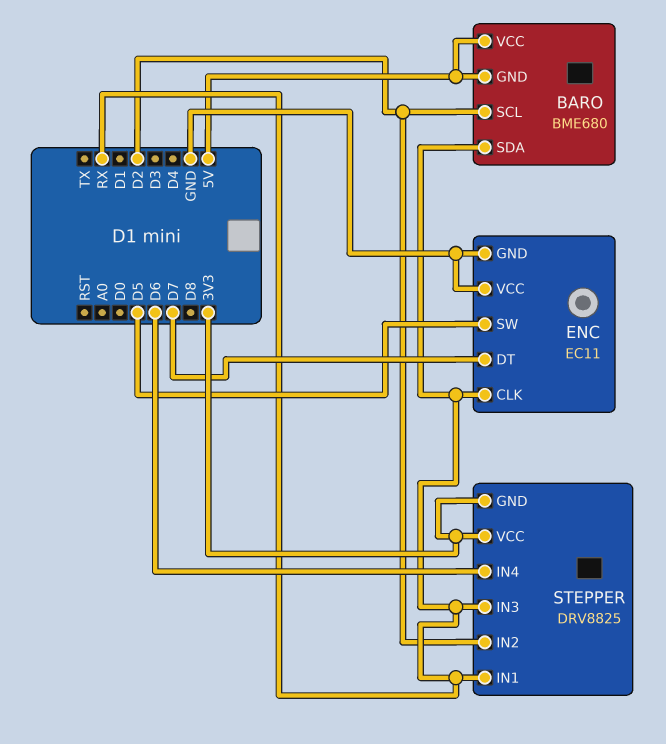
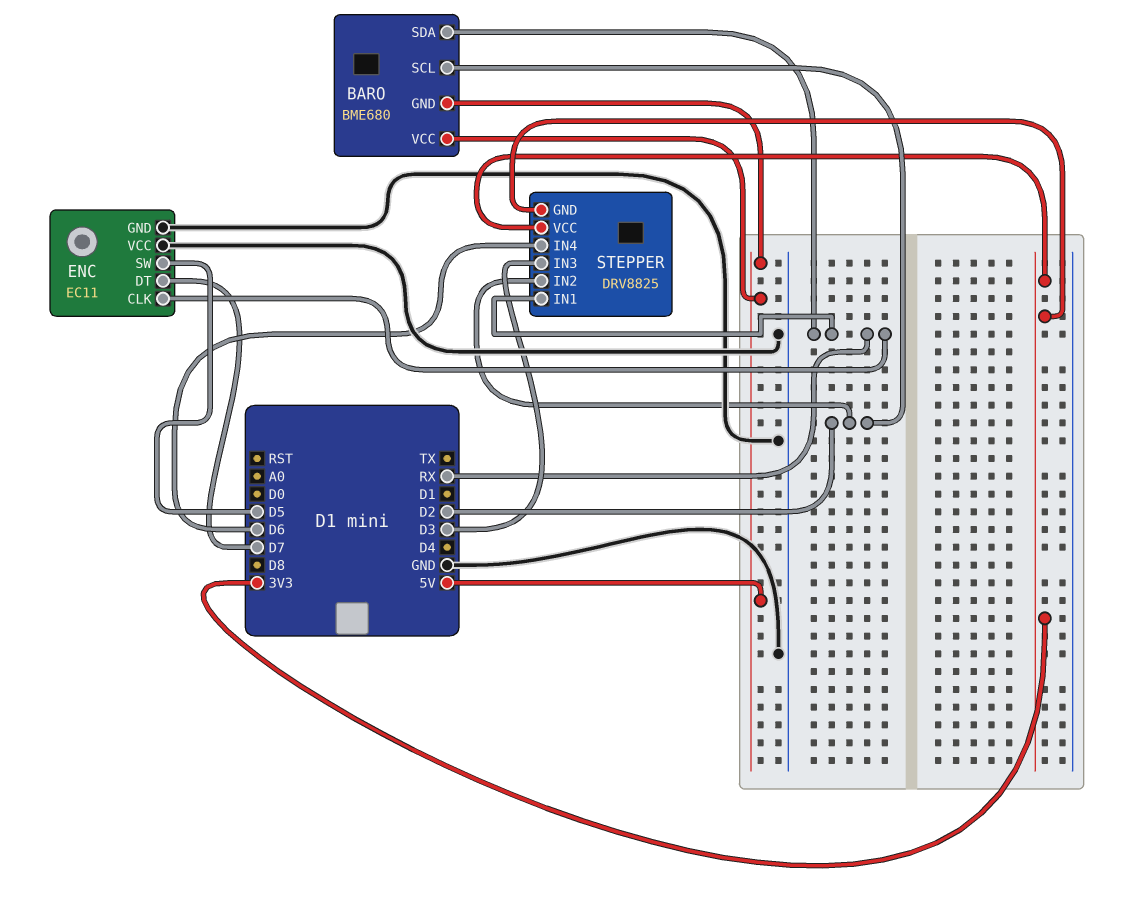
STEPPER pin IN3: RX -> D3

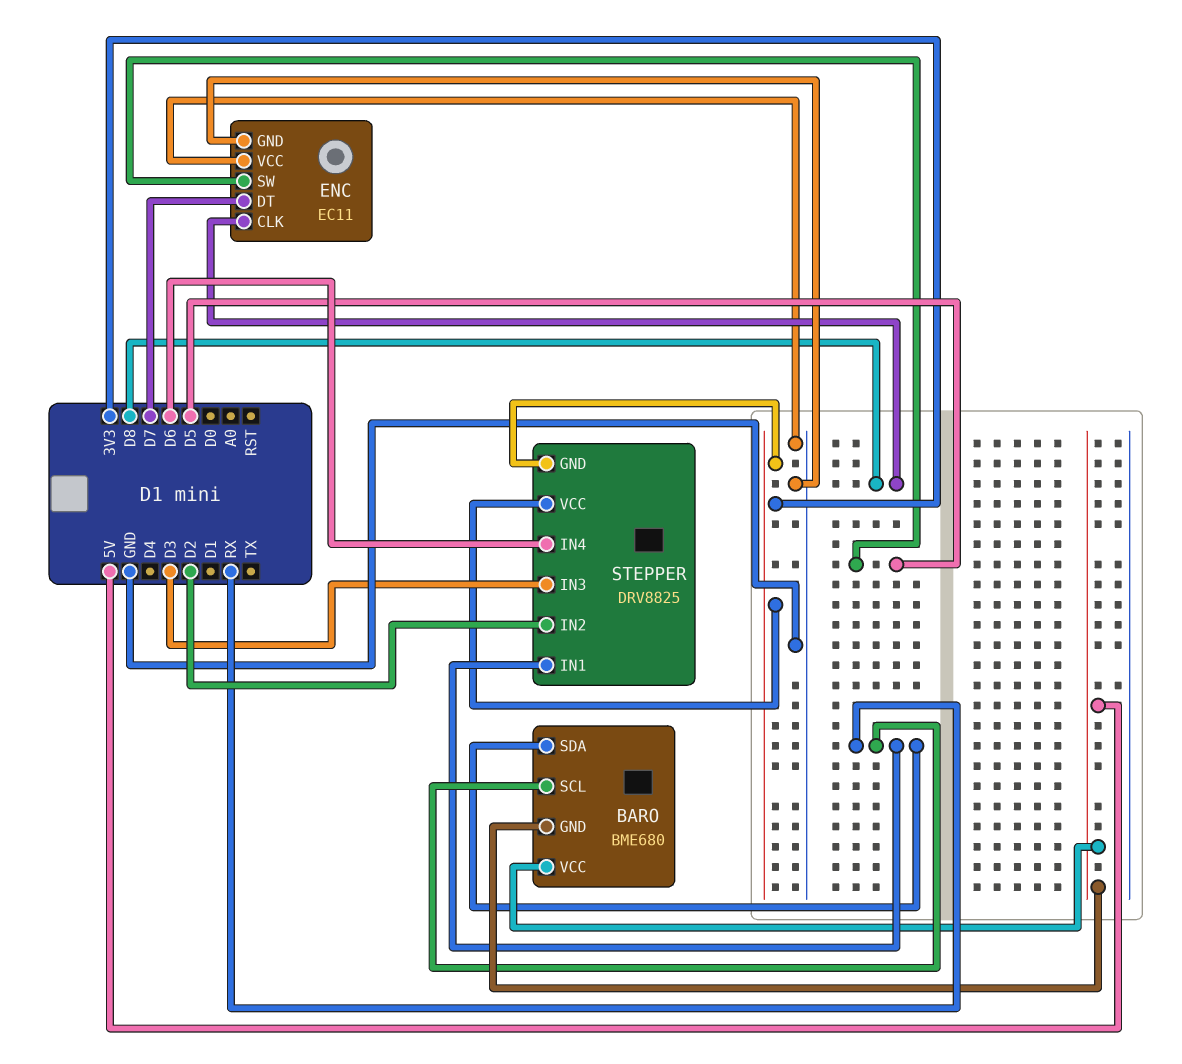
BARO pin SCL: D2 -> RX
ENC pin CLK: RX -> D8

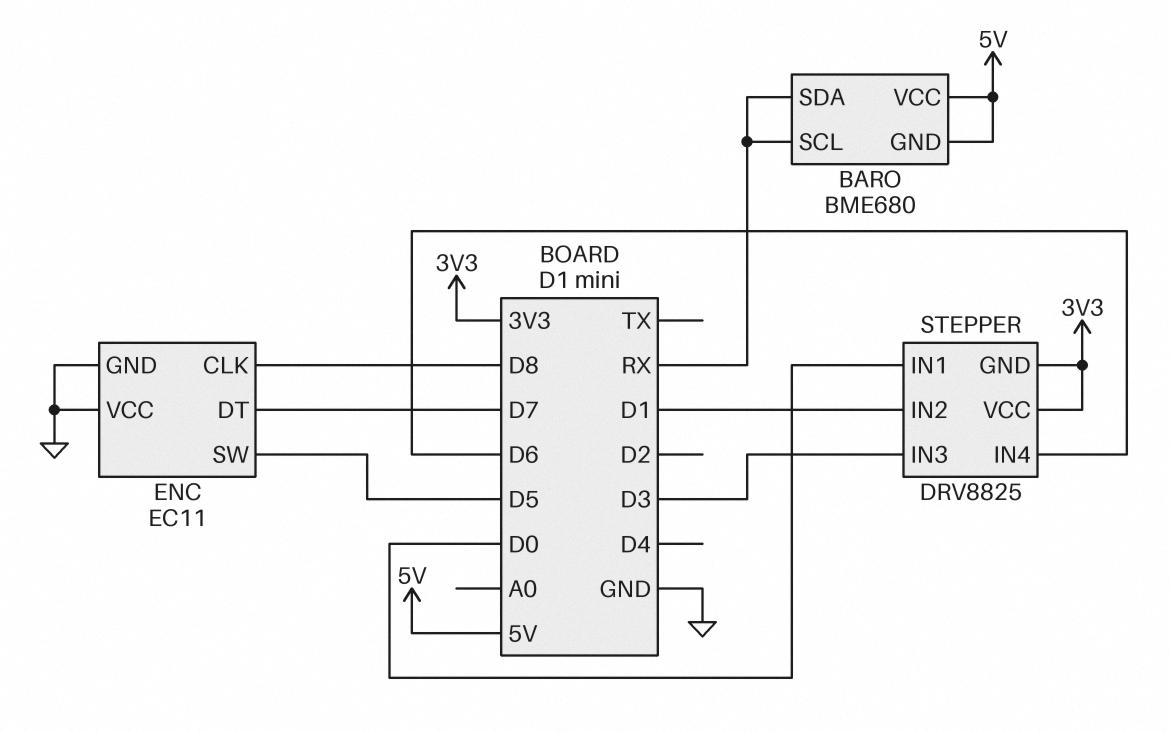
STEPPER pin IN1: RX -> D0
STEPPER pin IN2: D2 -> D1

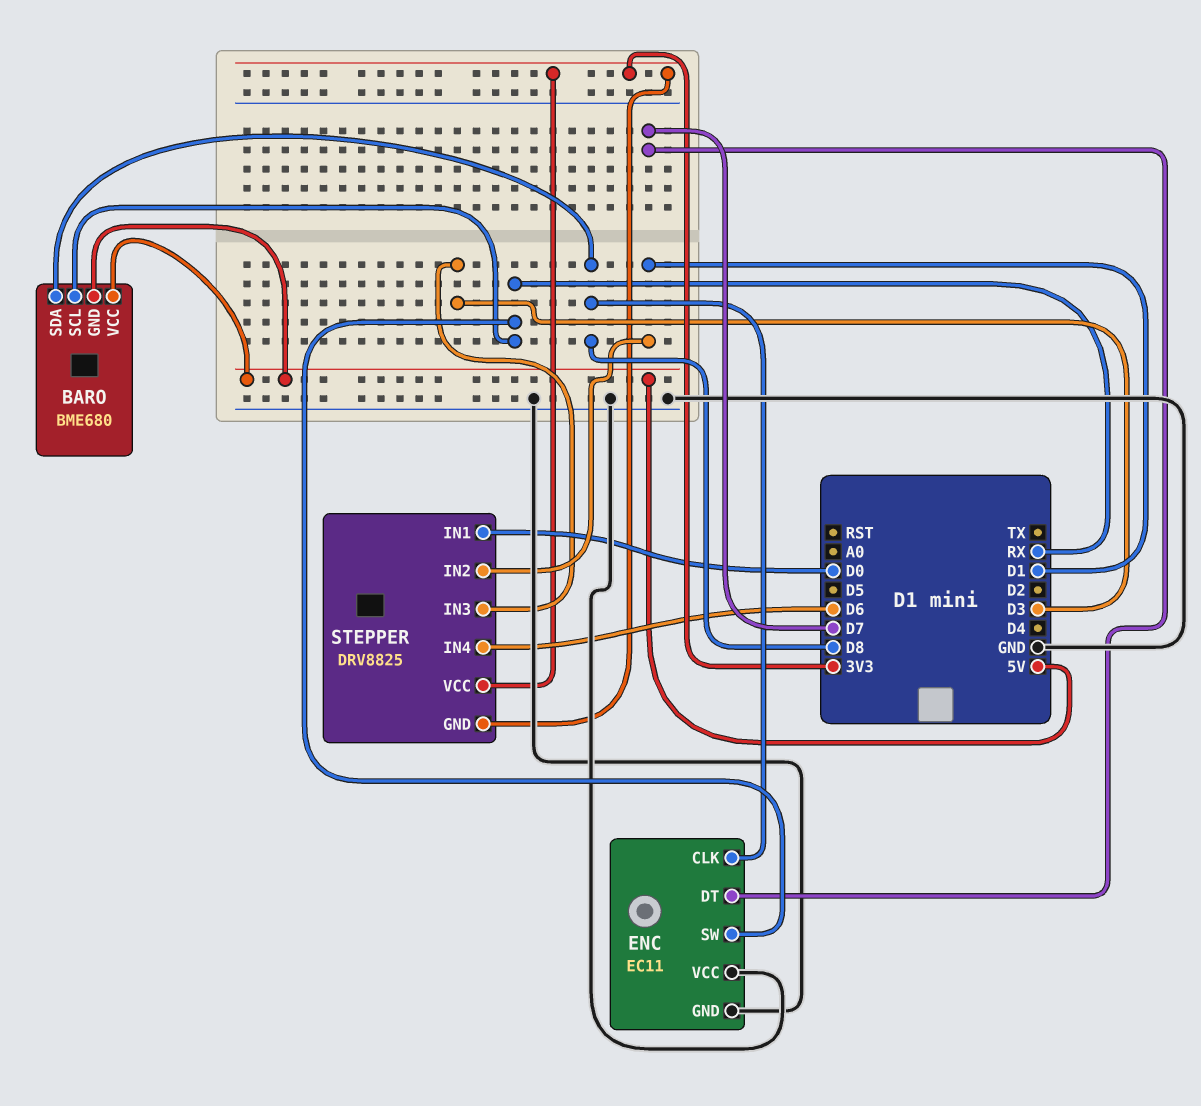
BARO pin SDA: RX -> D8
ENC pin SW: D5 -> RX

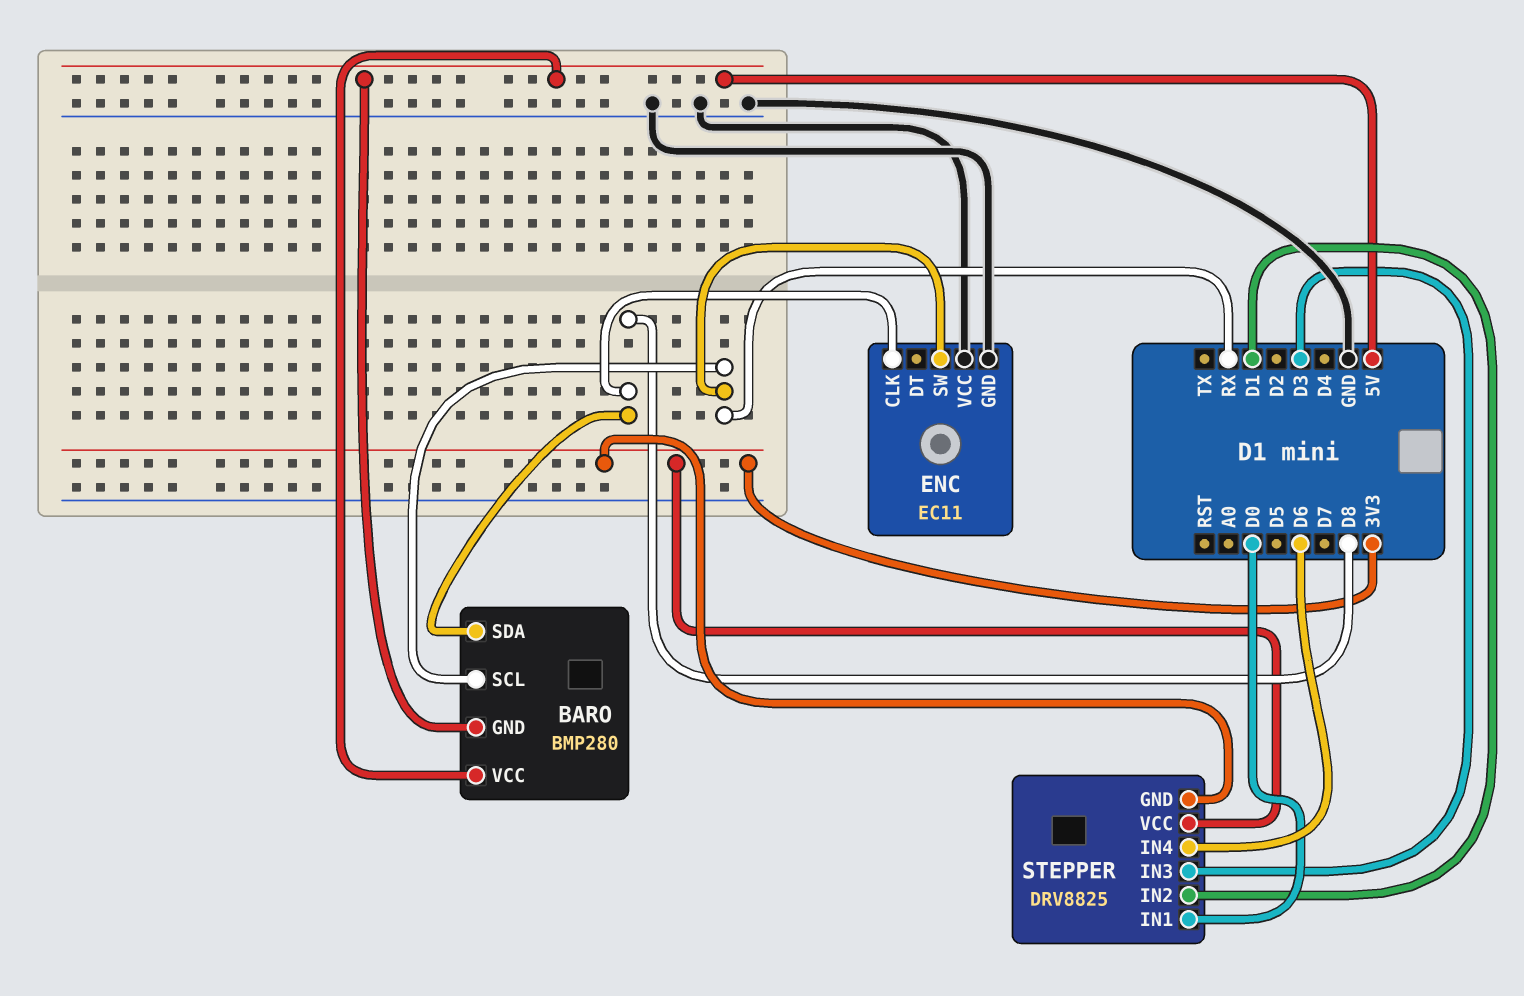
BARO: BME680 -> BMP280
ENC pin DT: D7 -> none

